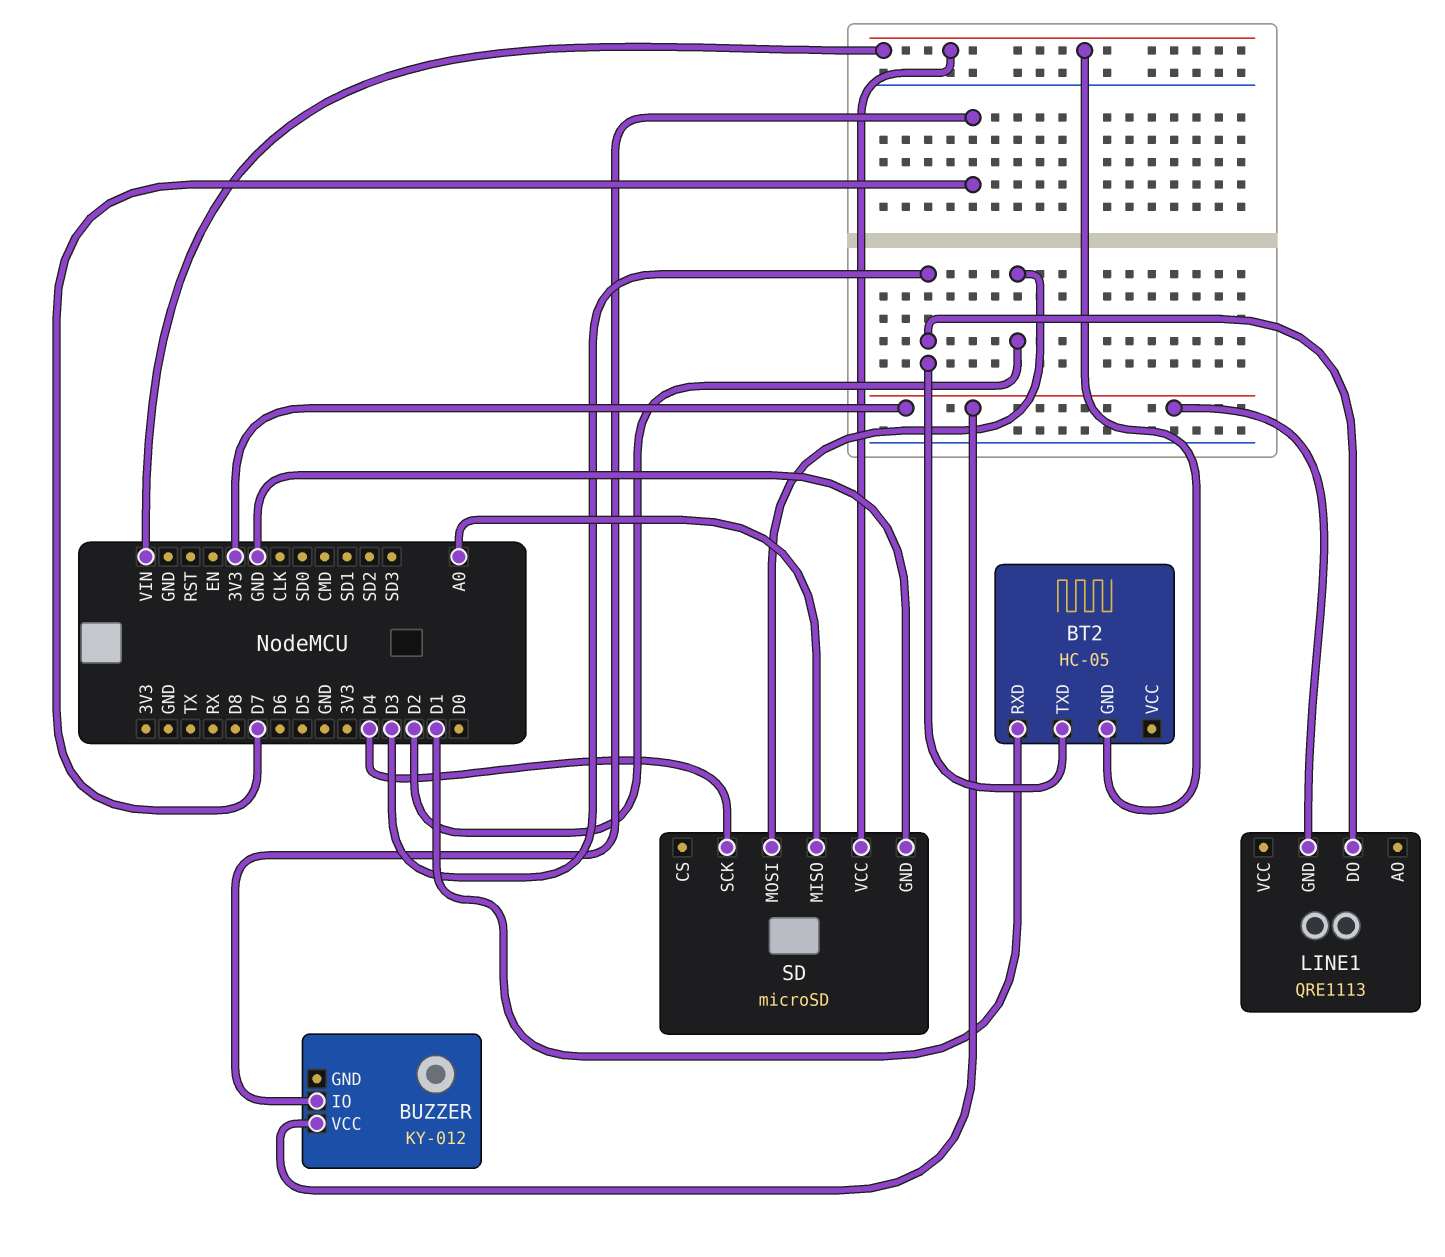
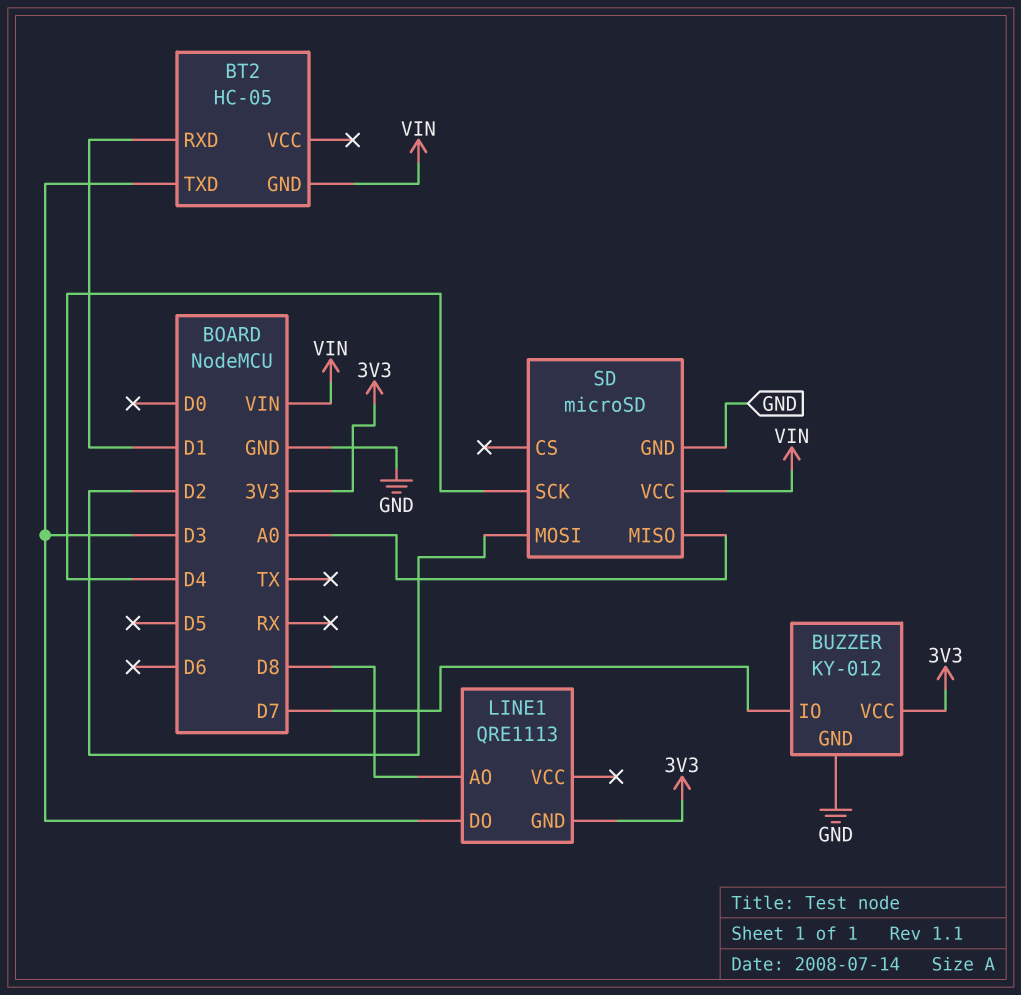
BUZZER pin GND: none -> GND
LINE1 pin AO: none -> D8

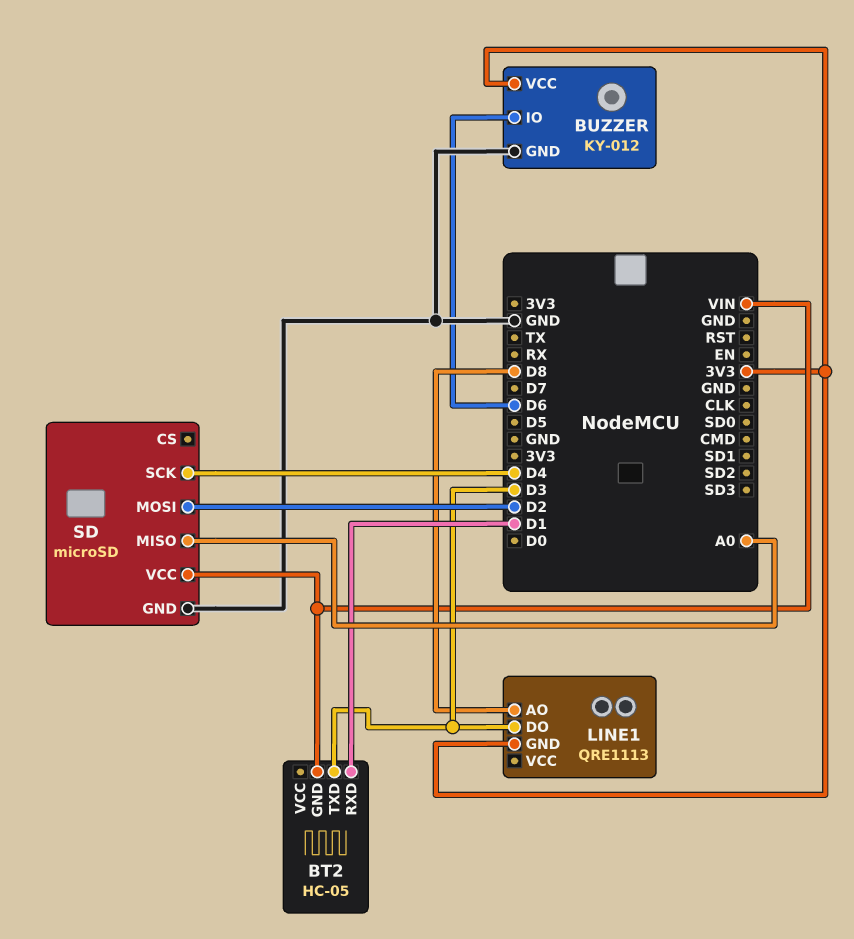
BUZZER pin IO: D7 -> D6

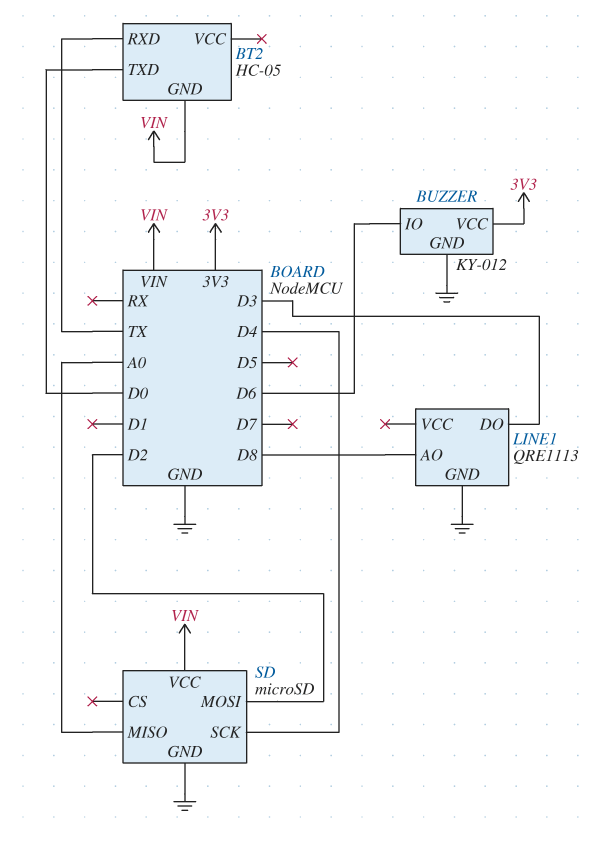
BT2 pin RXD: D1 -> TX
BT2 pin TXD: D3 -> D0
LINE1 pin GND: 3V3 -> GND

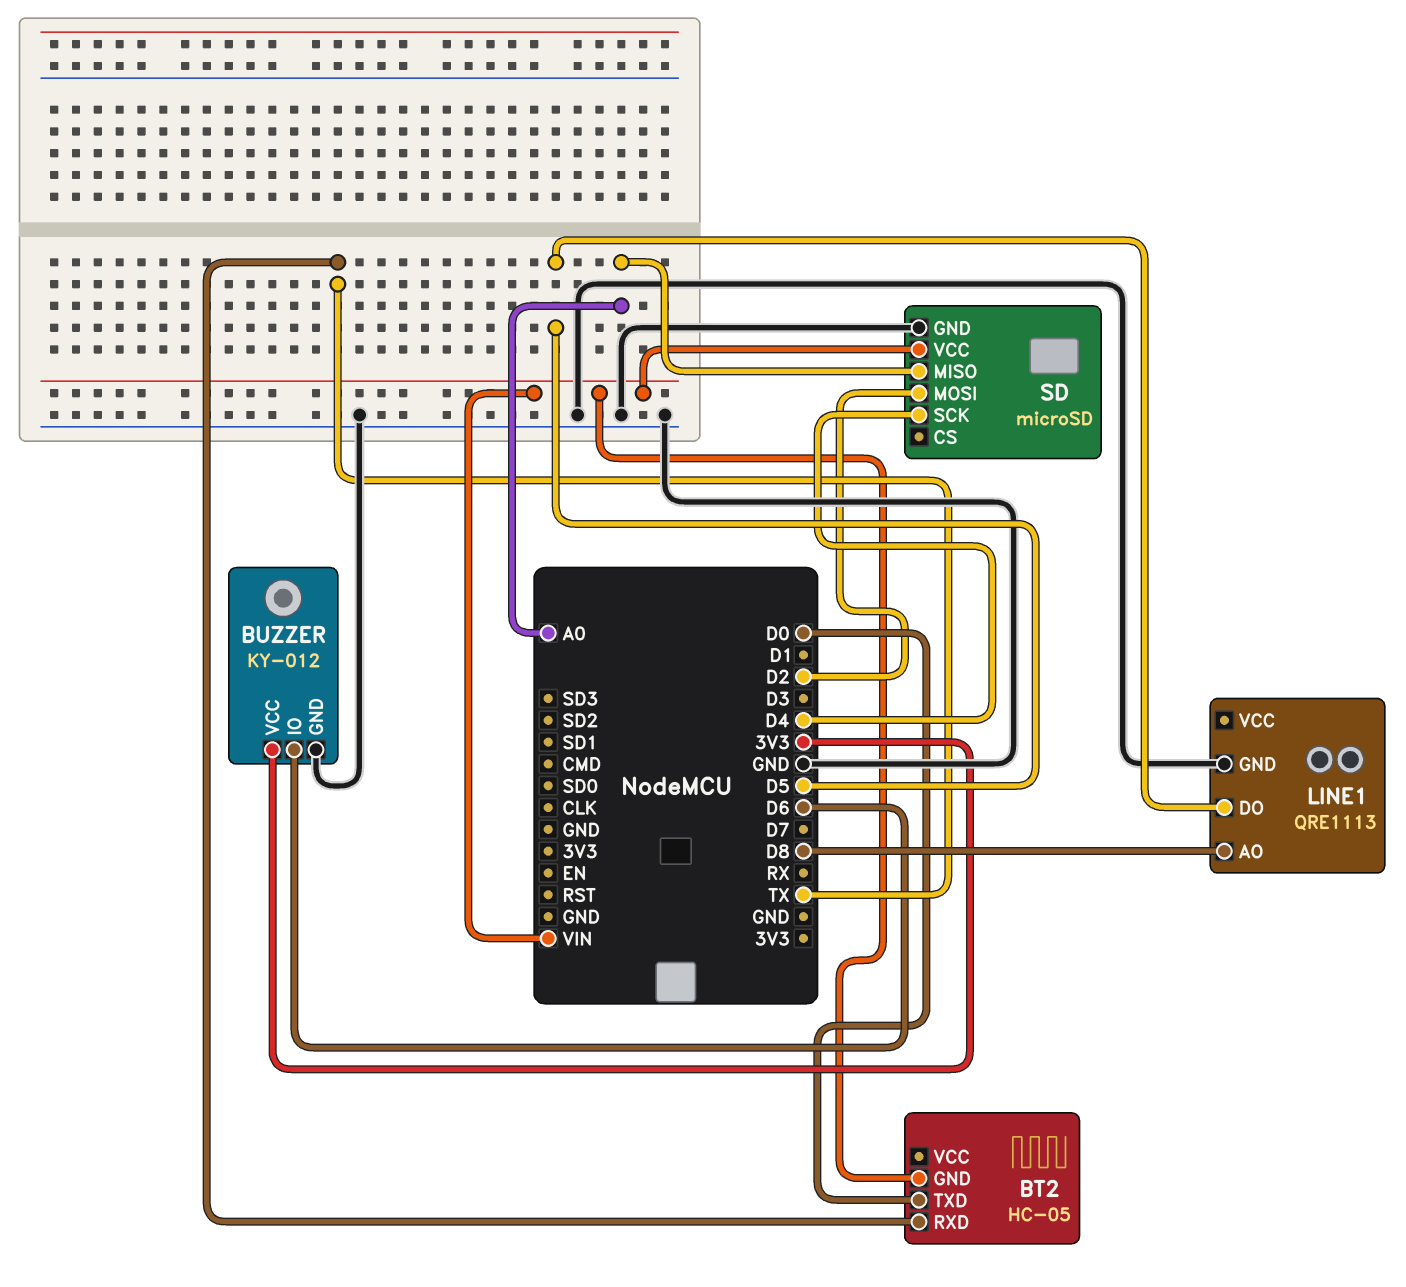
LINE1 pin DO: D3 -> D5

